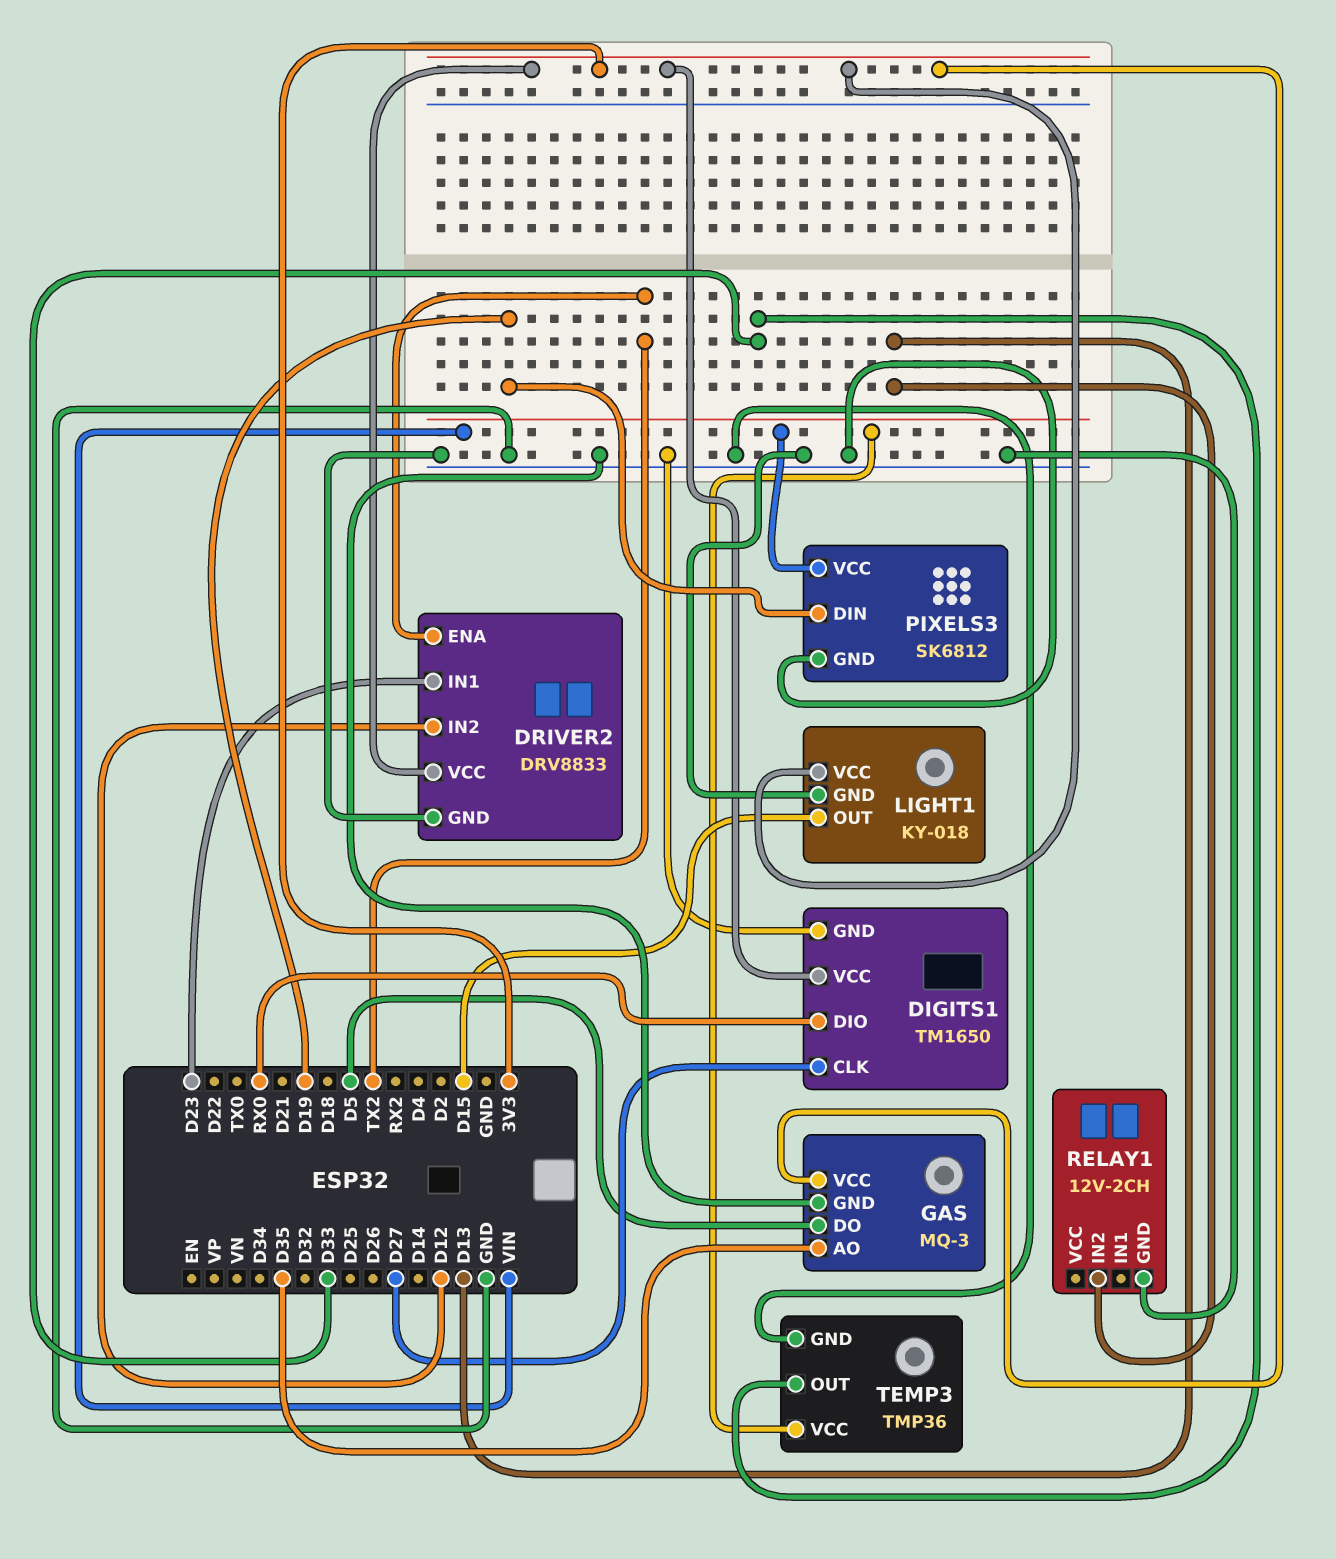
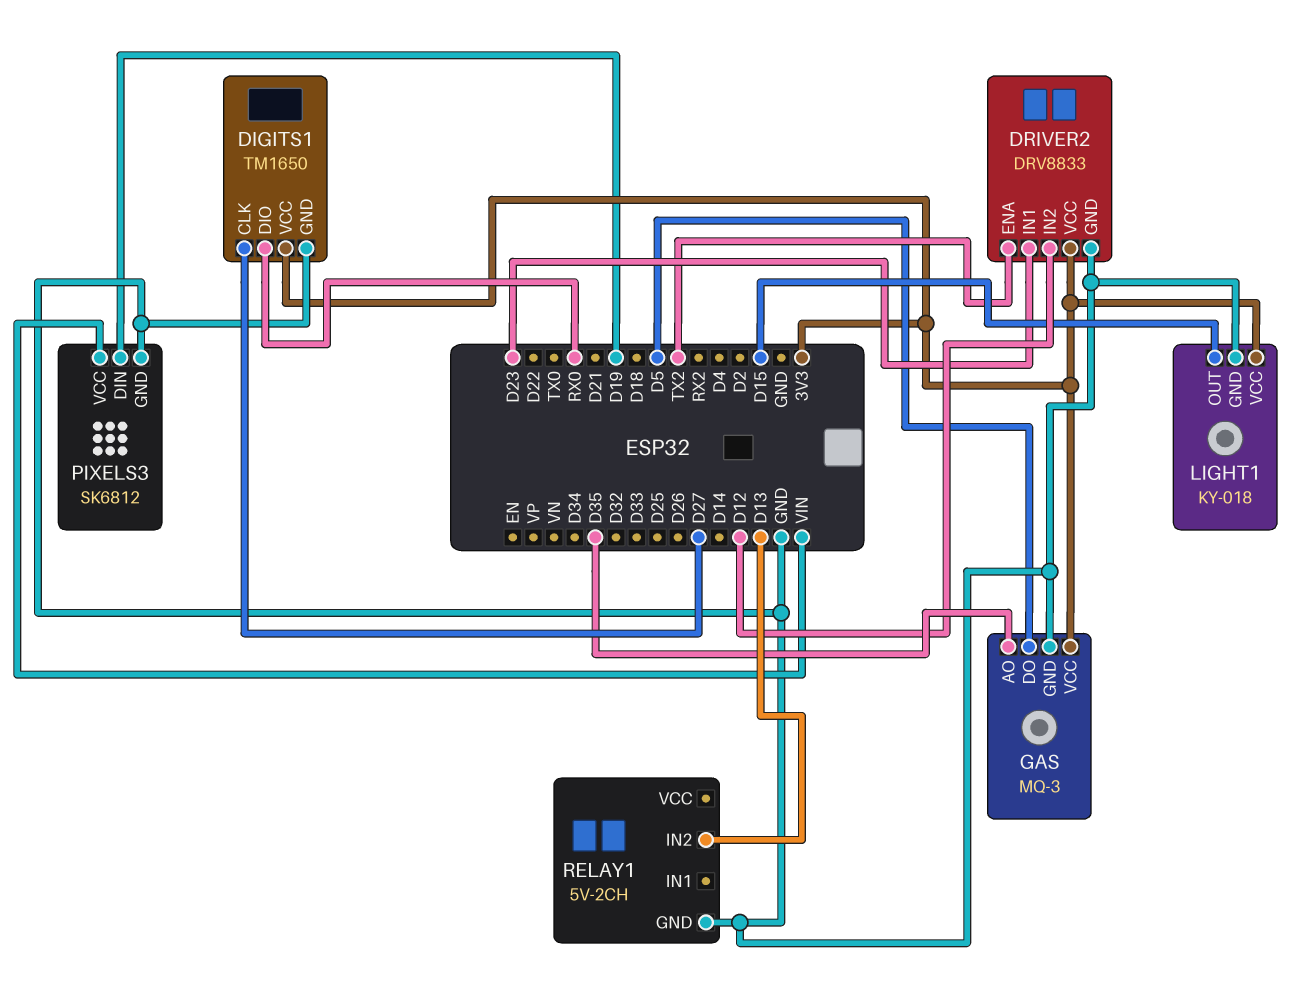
RELAY1: 12V-2CH -> 5V-2CH
TEMP3: TMP36 -> none
TEMP3 pin GND: GND -> none
TEMP3 pin OUT: D33 -> none
TEMP3 pin VCC: VIN -> none

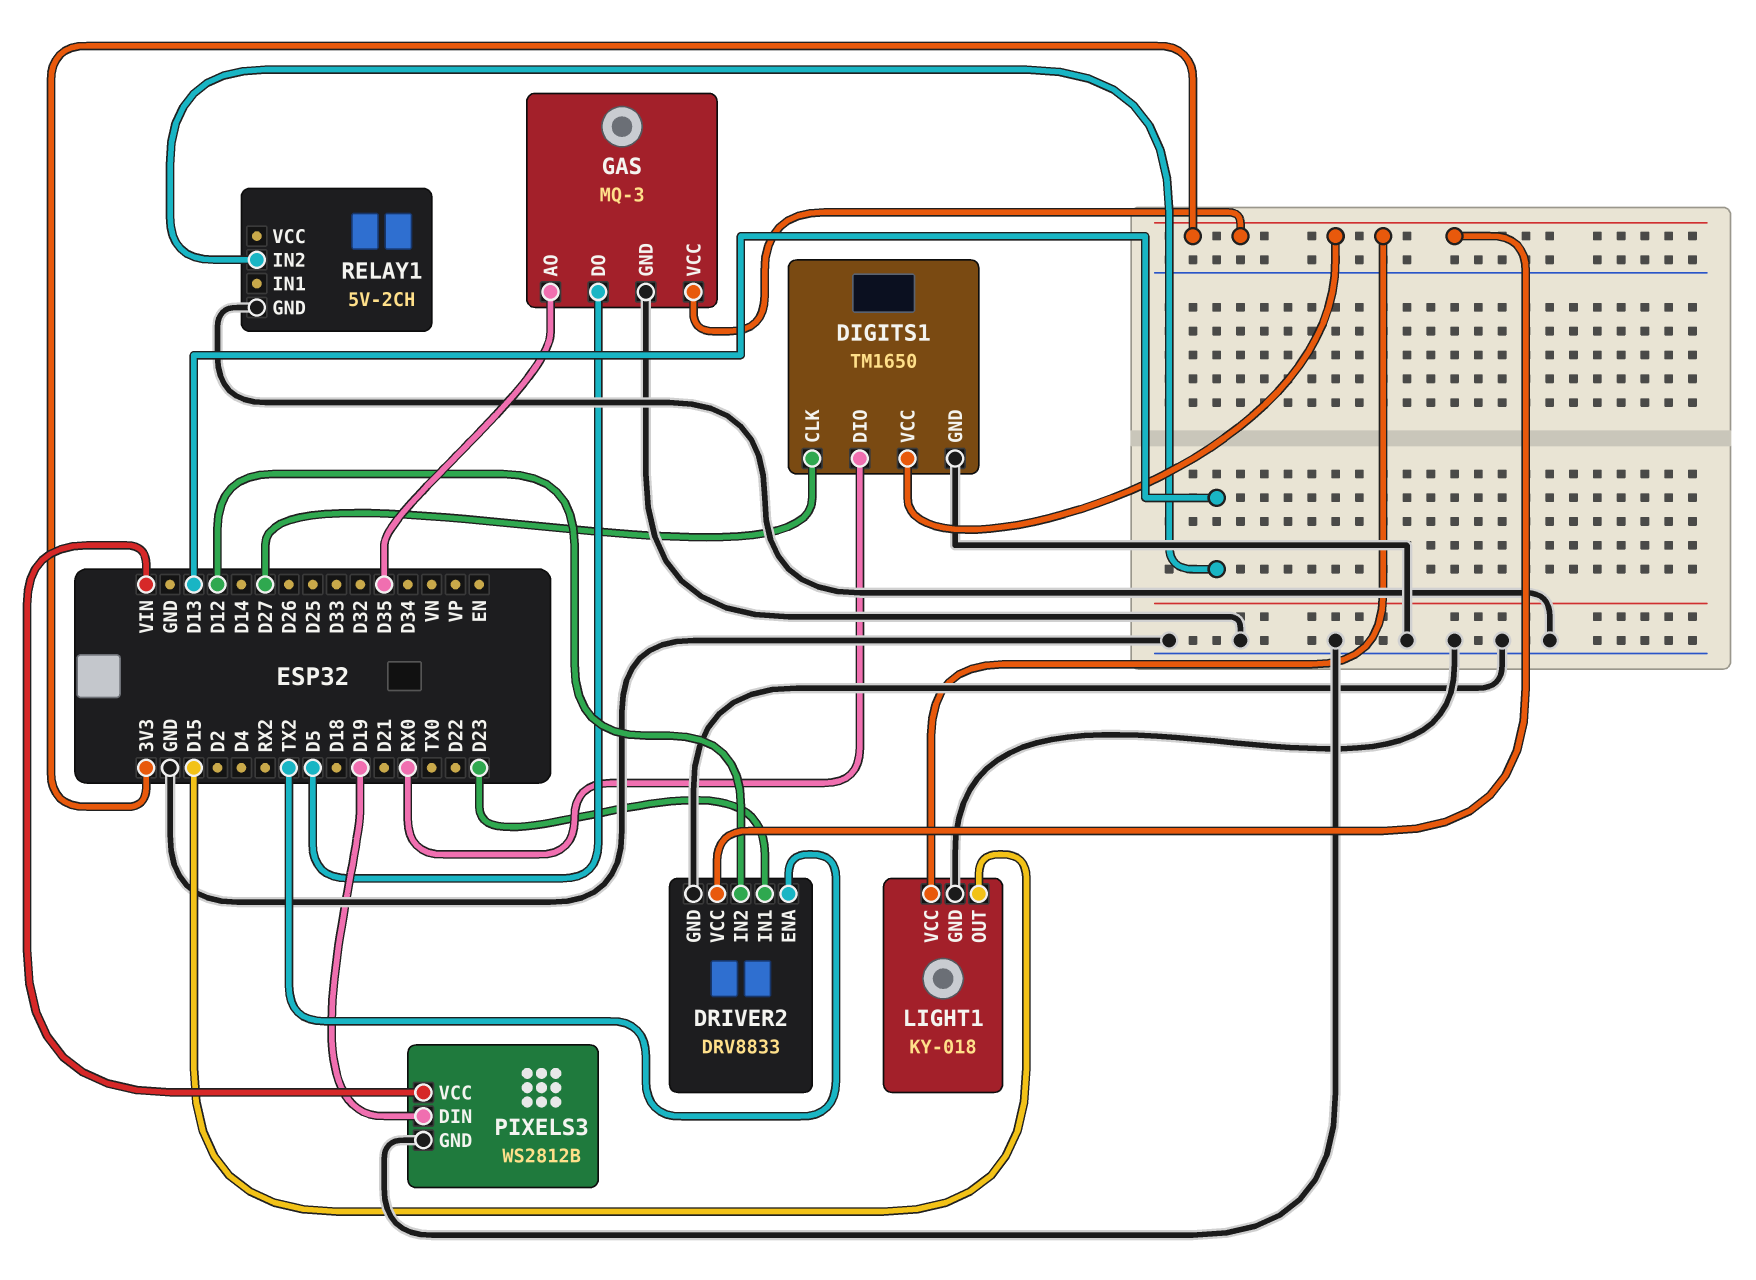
PIXELS3: SK6812 -> WS2812B

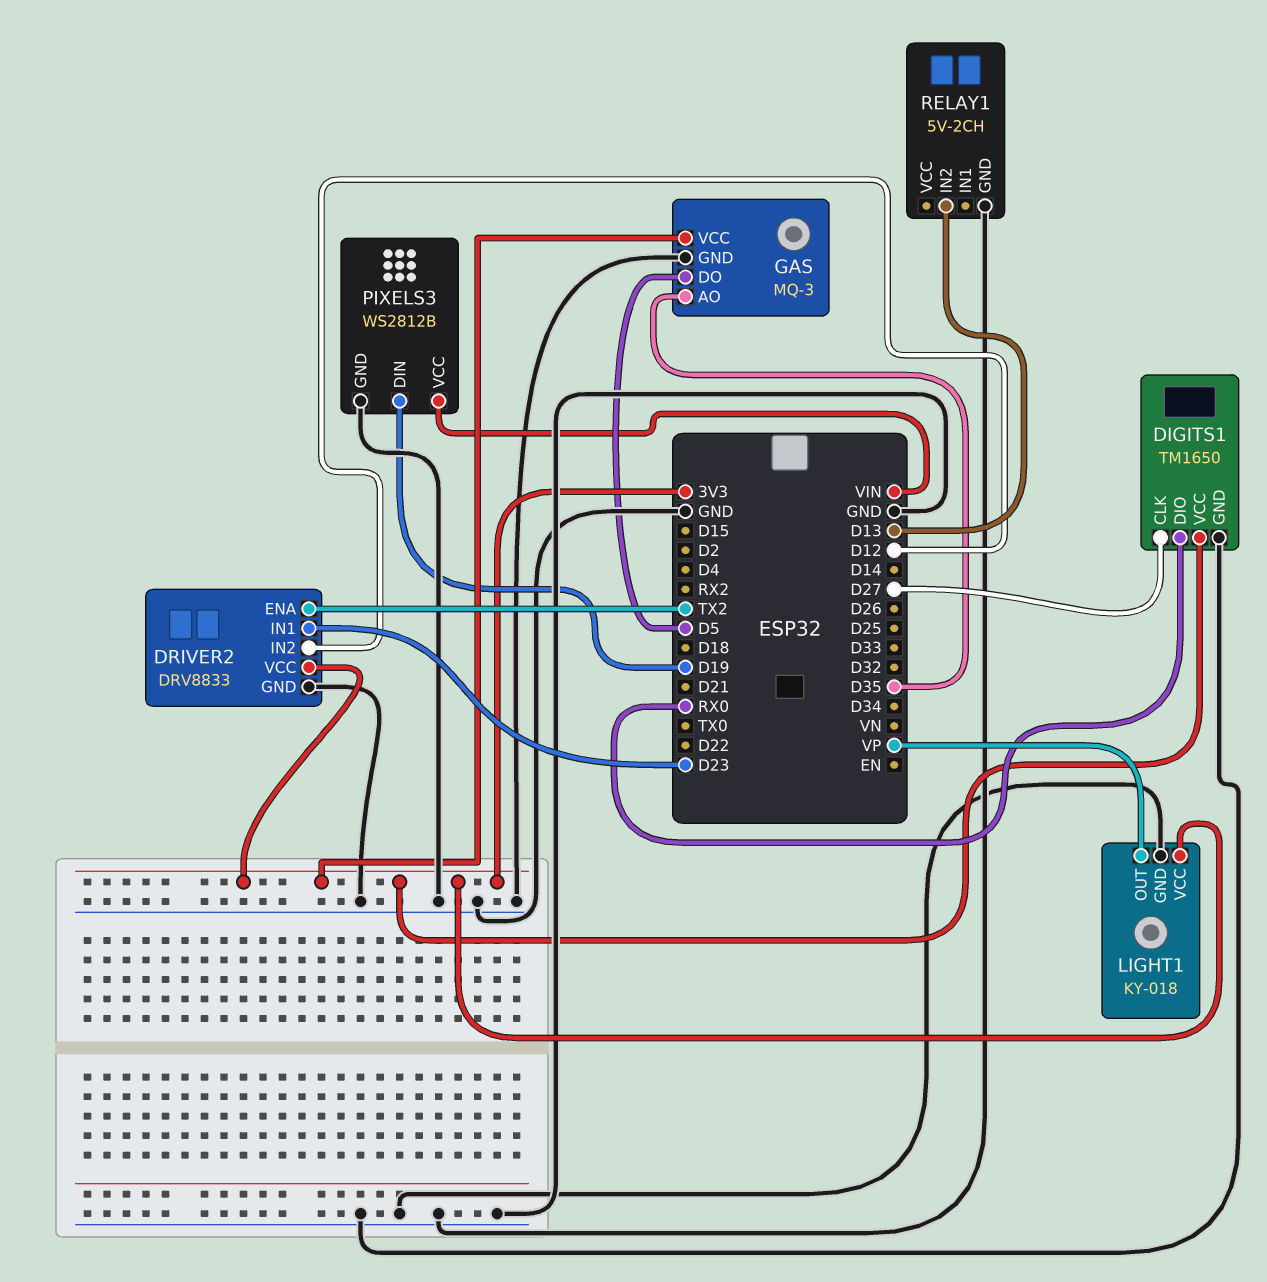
LIGHT1 pin OUT: D15 -> VP

